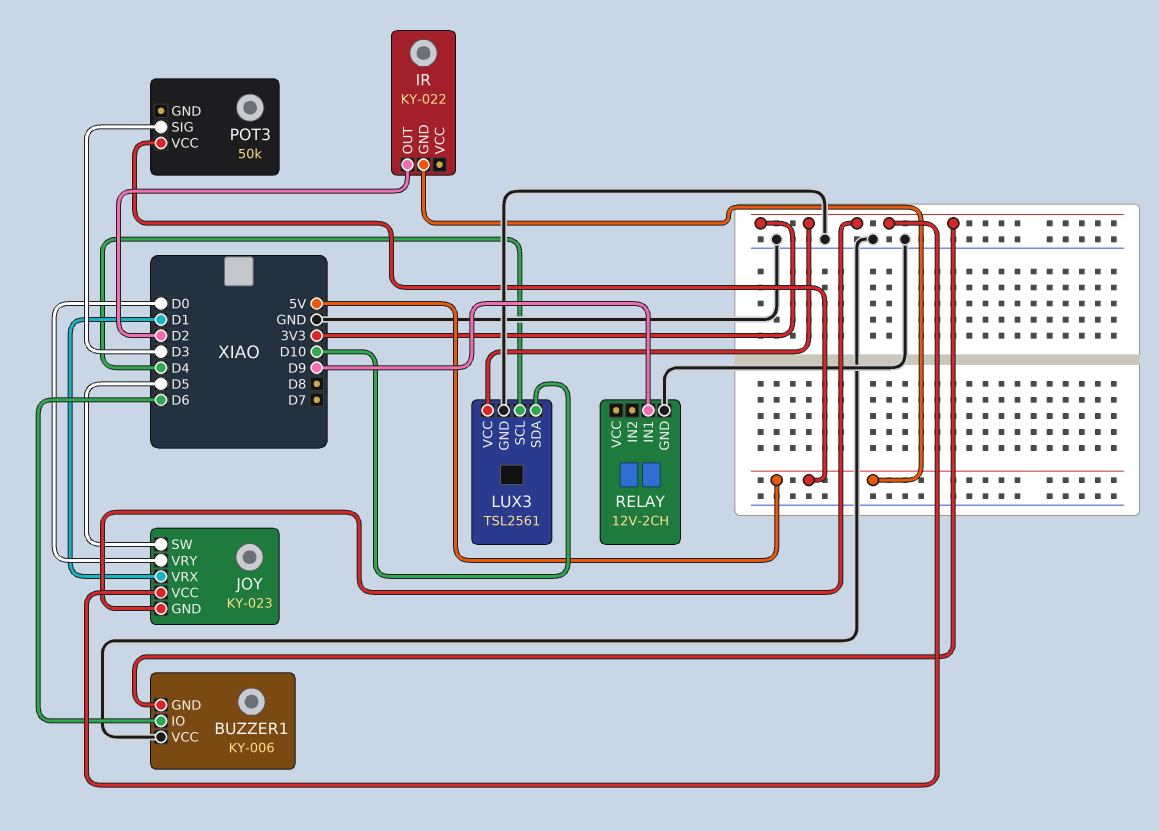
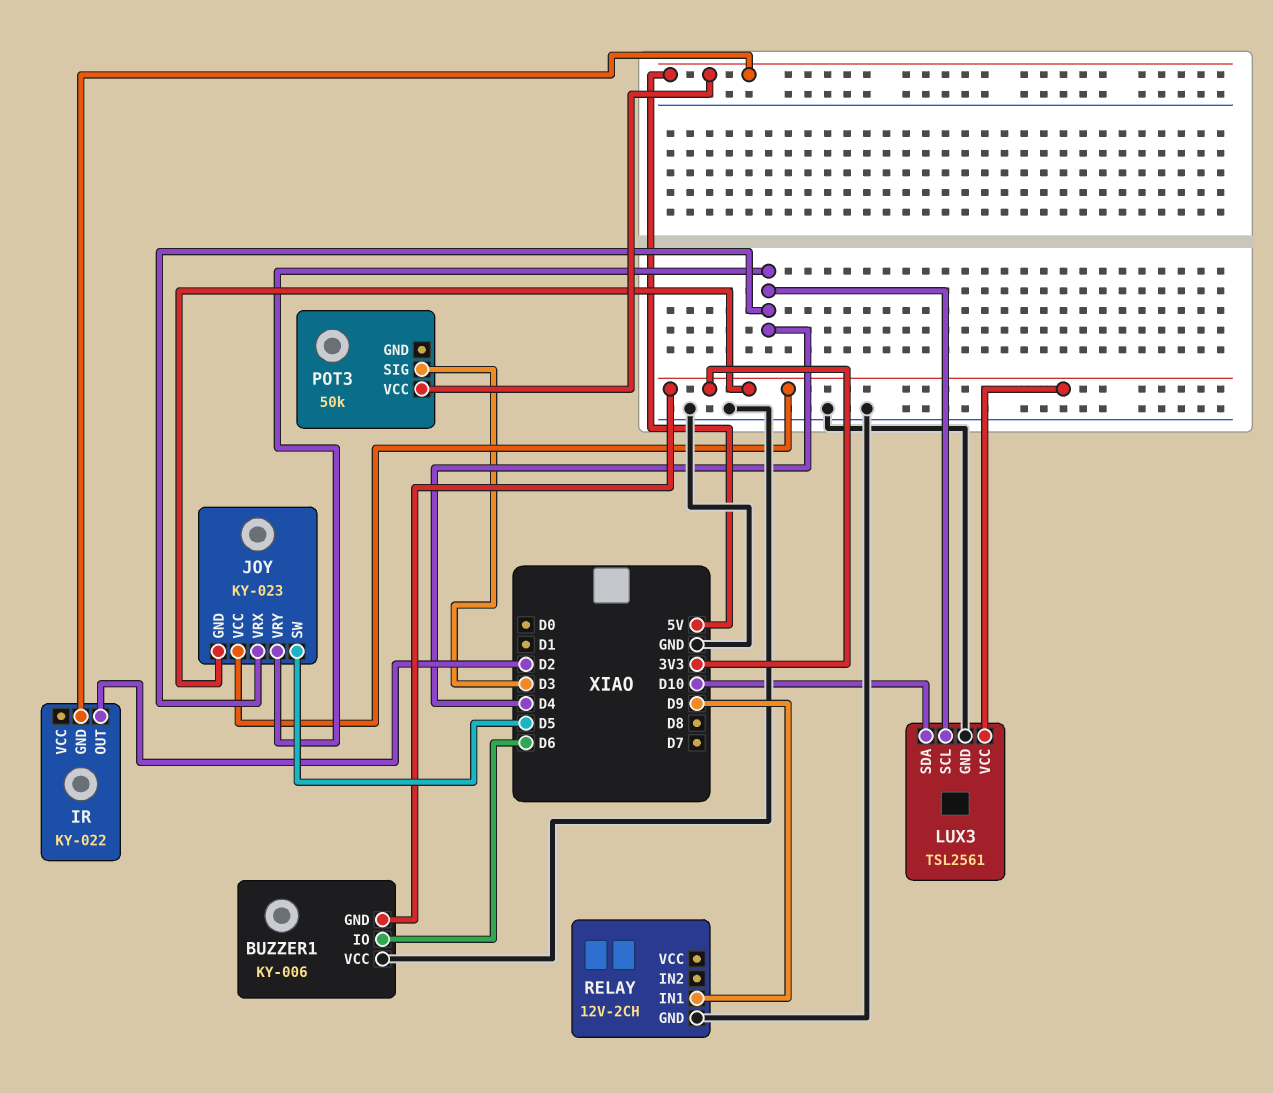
JOY pin VRX: D1 -> D4
JOY pin VRY: D0 -> D4

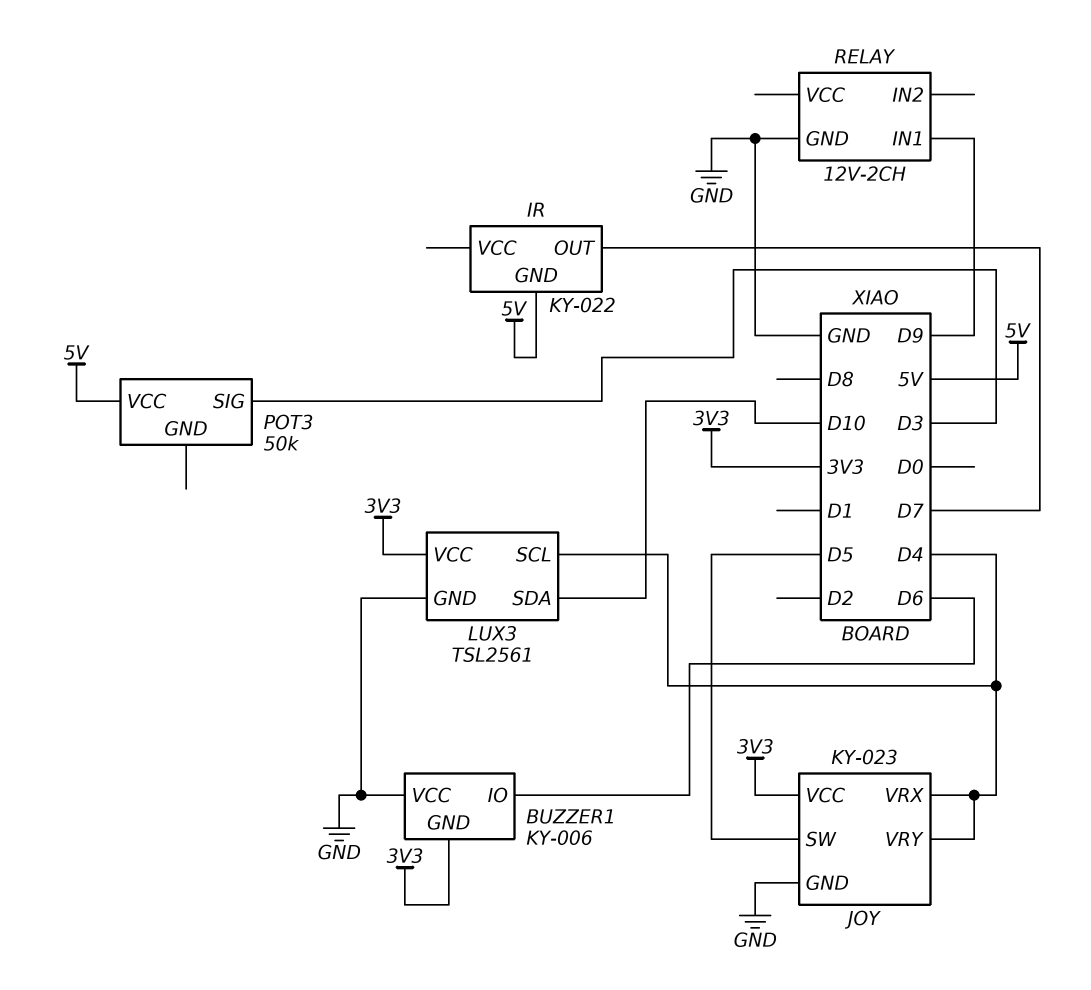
IR pin OUT: D2 -> D7
JOY pin GND: 3V3 -> GND

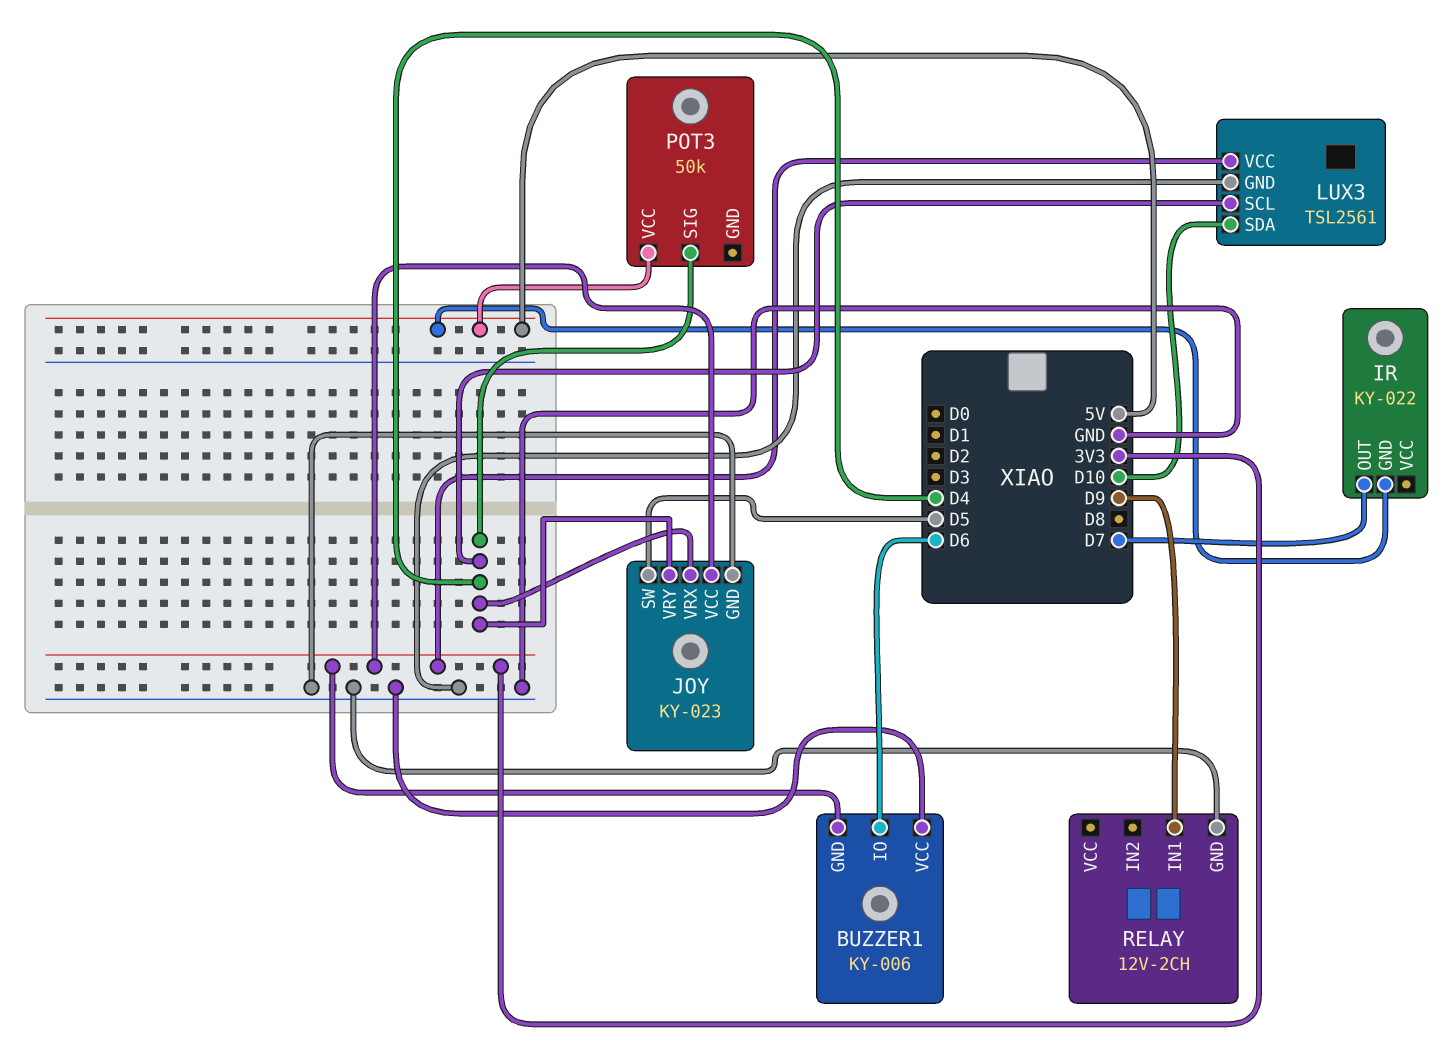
POT3 pin SIG: D3 -> D4

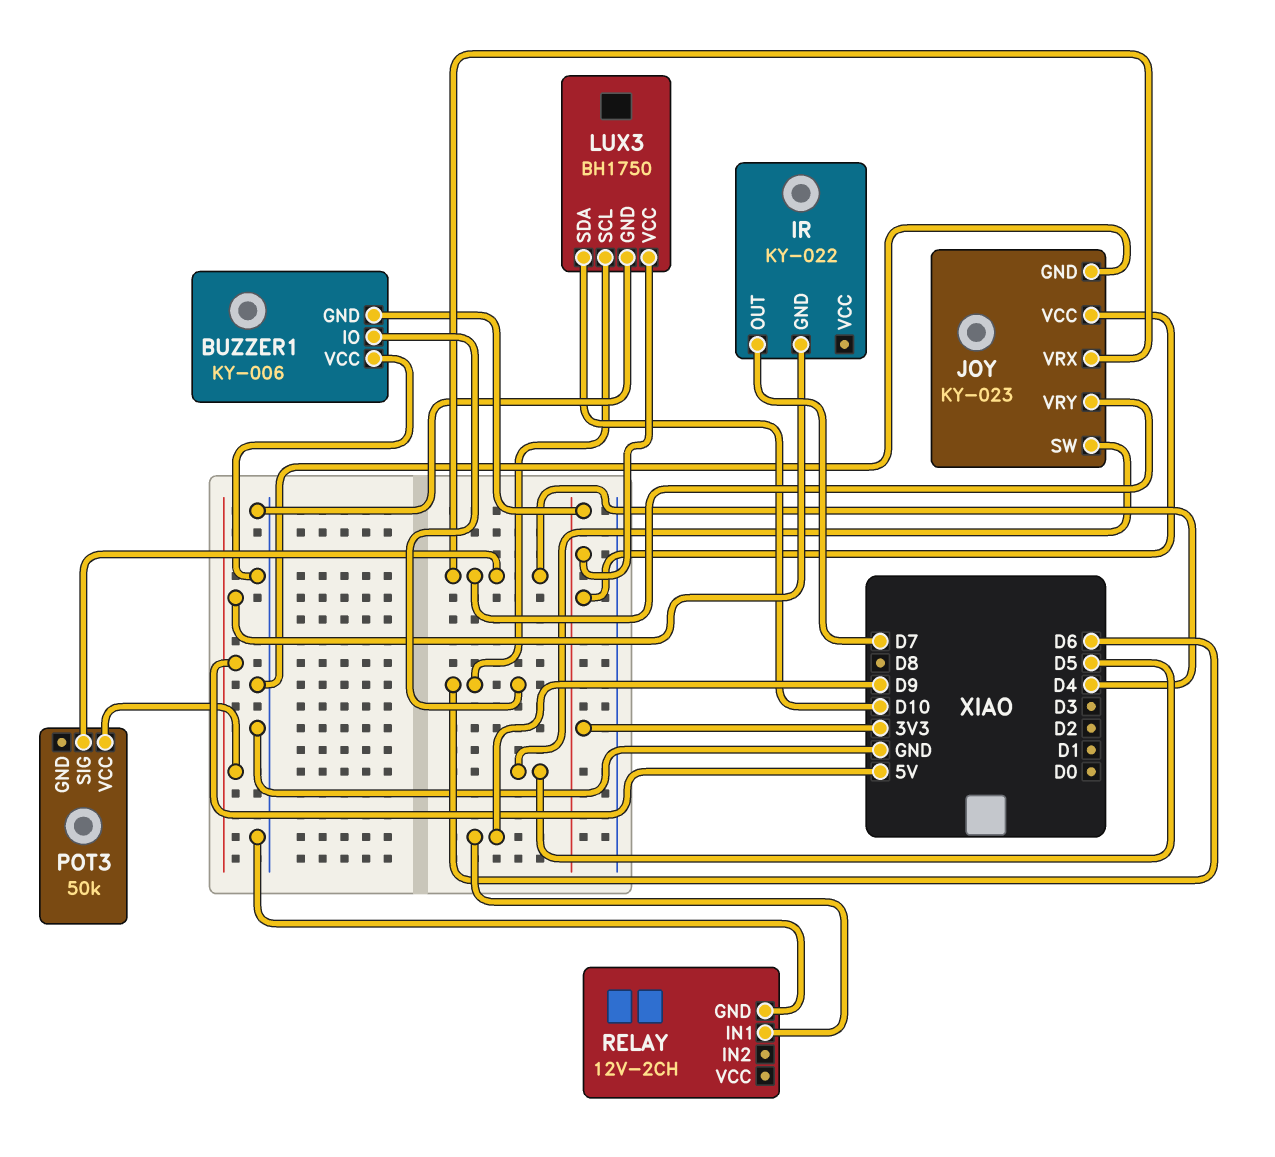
LUX3: TSL2561 -> BH1750
LUX3 pin SCL: D4 -> D6

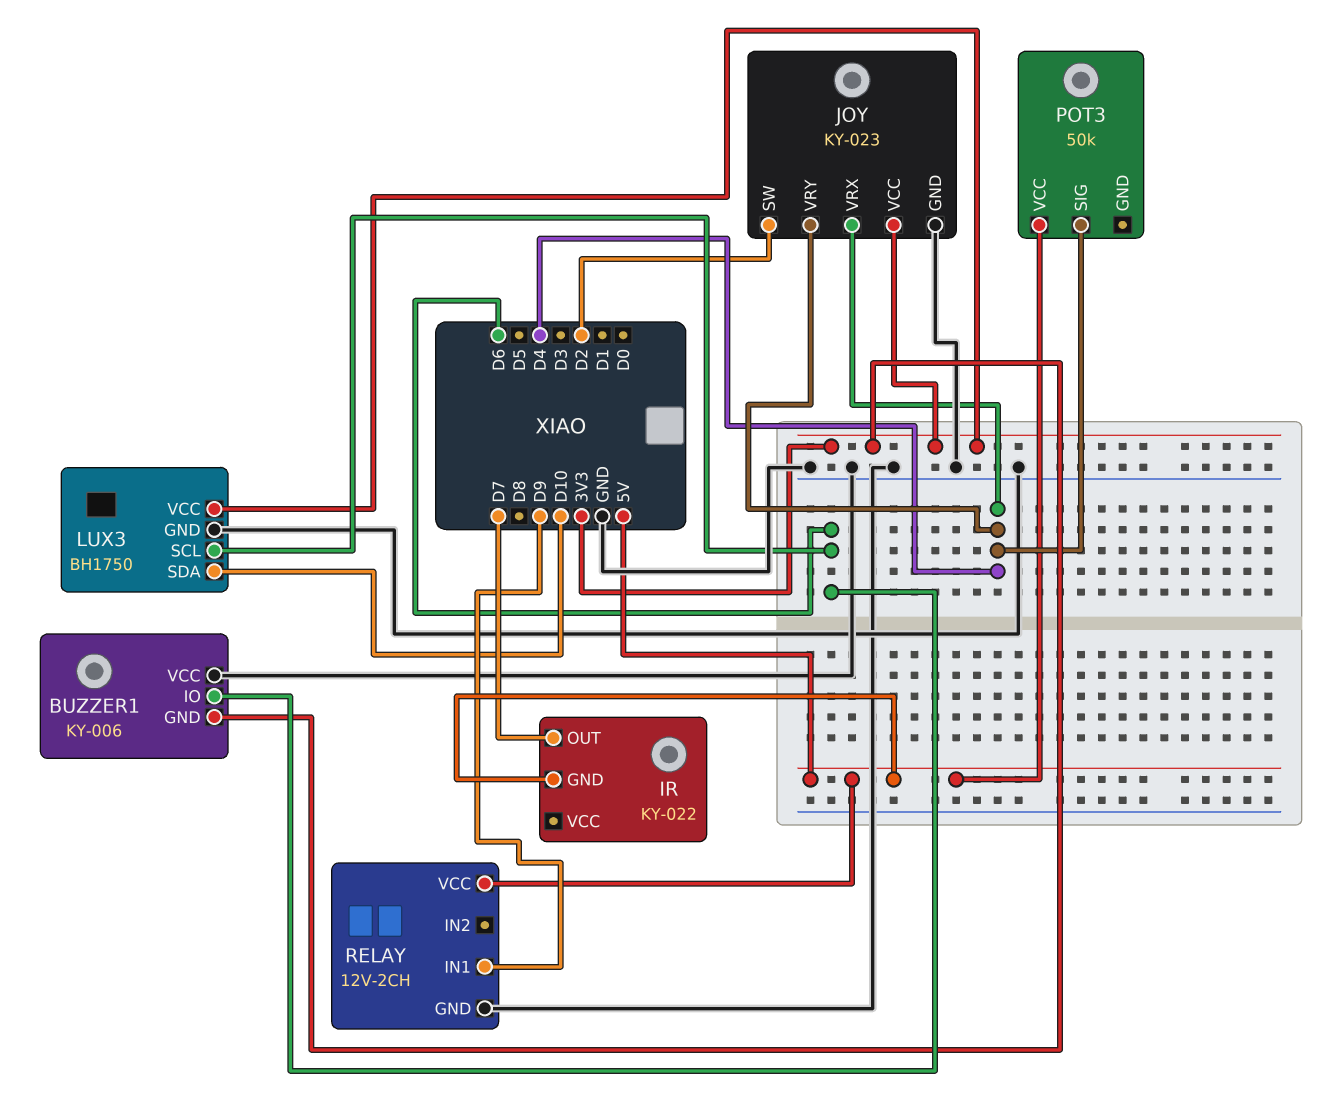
JOY pin SW: D5 -> D2
RELAY pin VCC: none -> 5V

